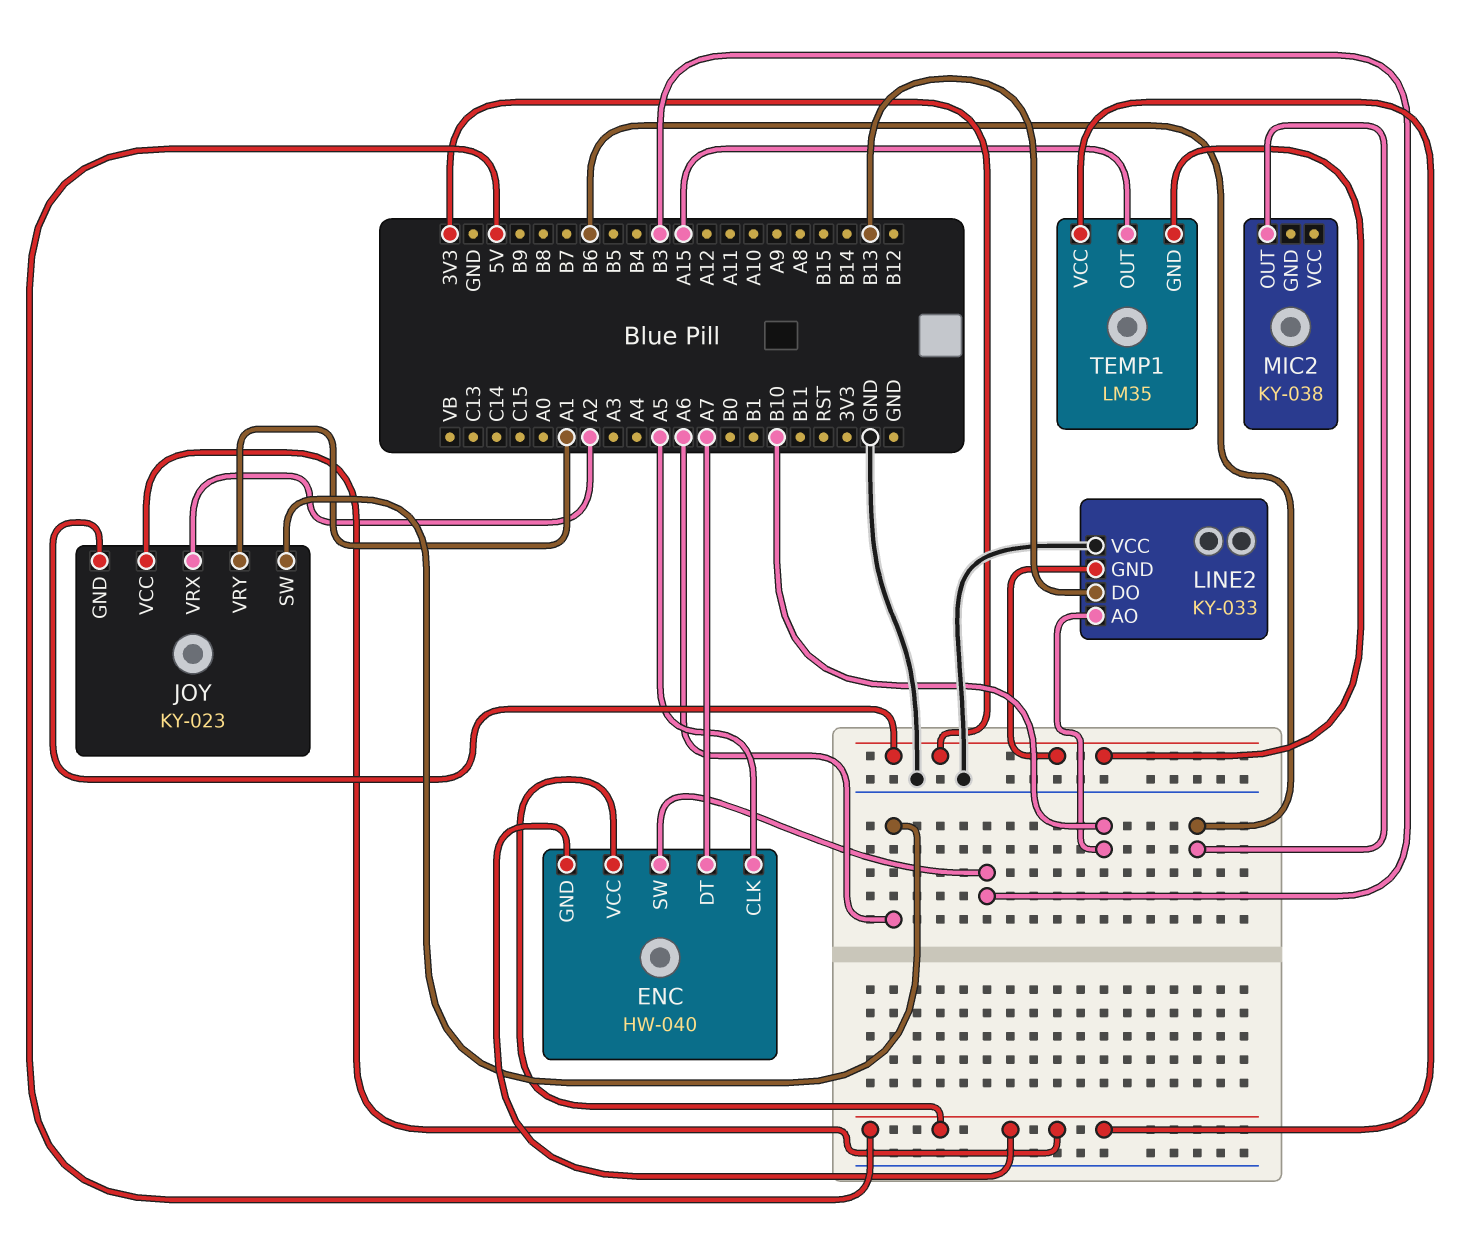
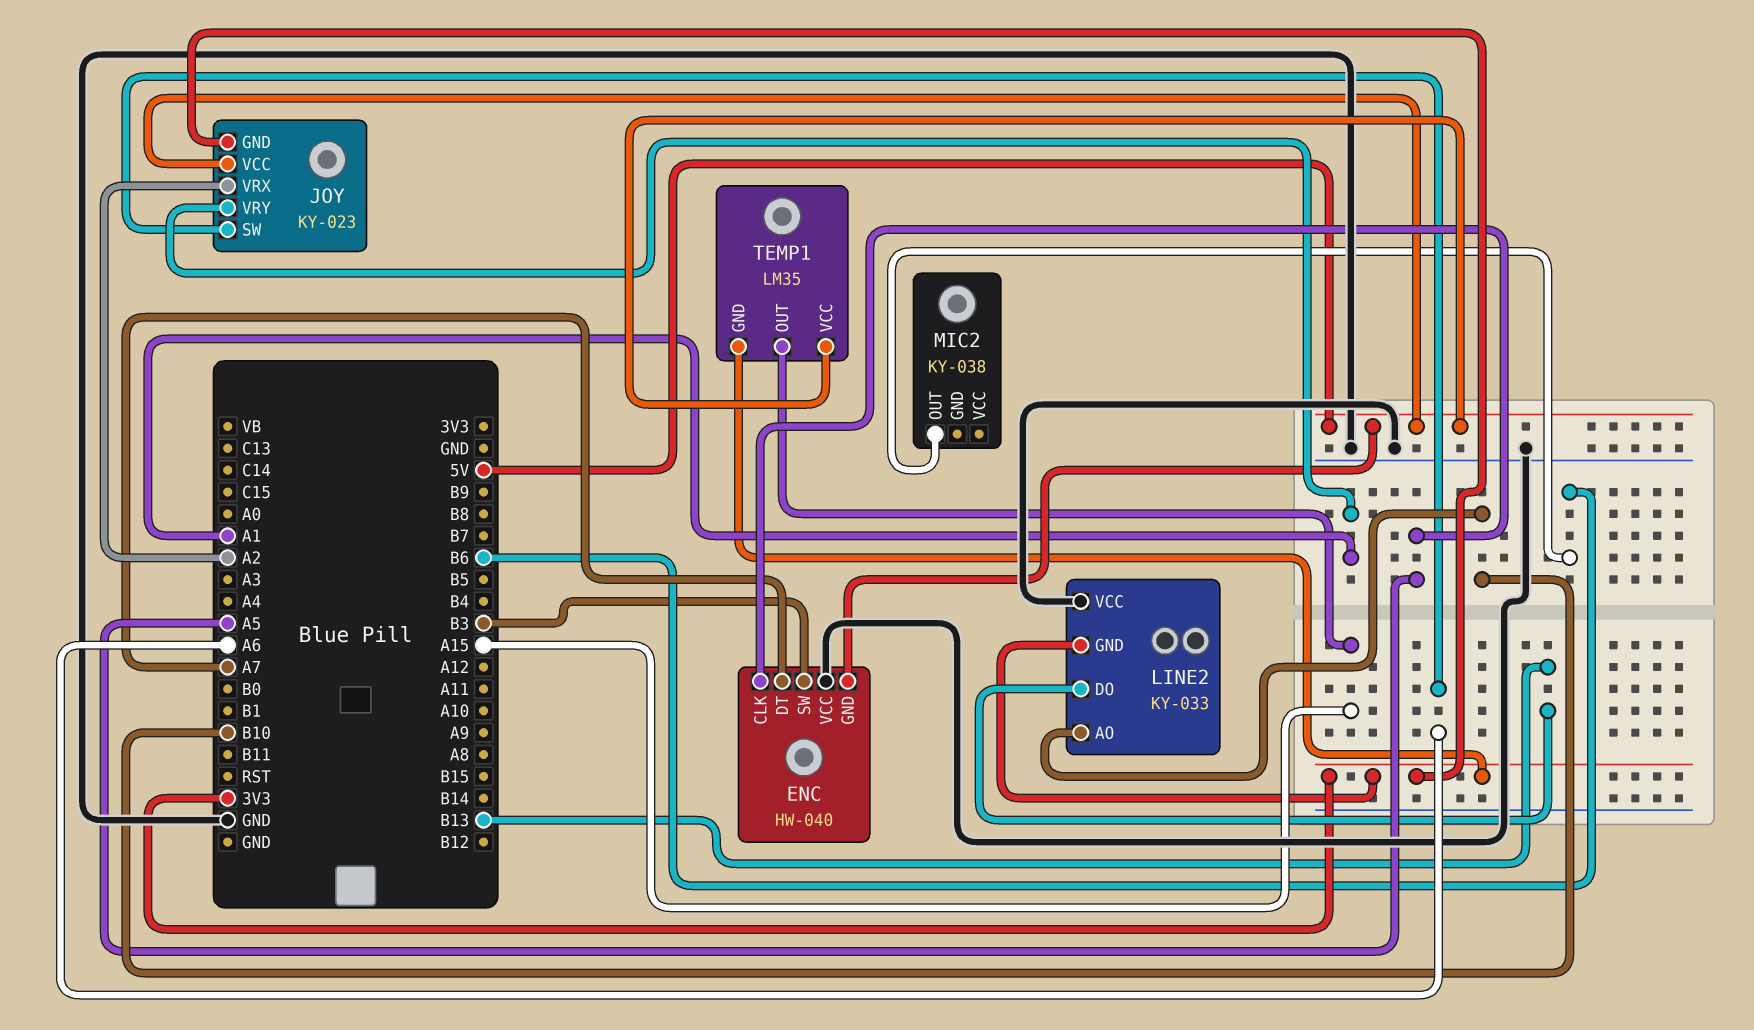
ENC pin VCC: 5V -> GND

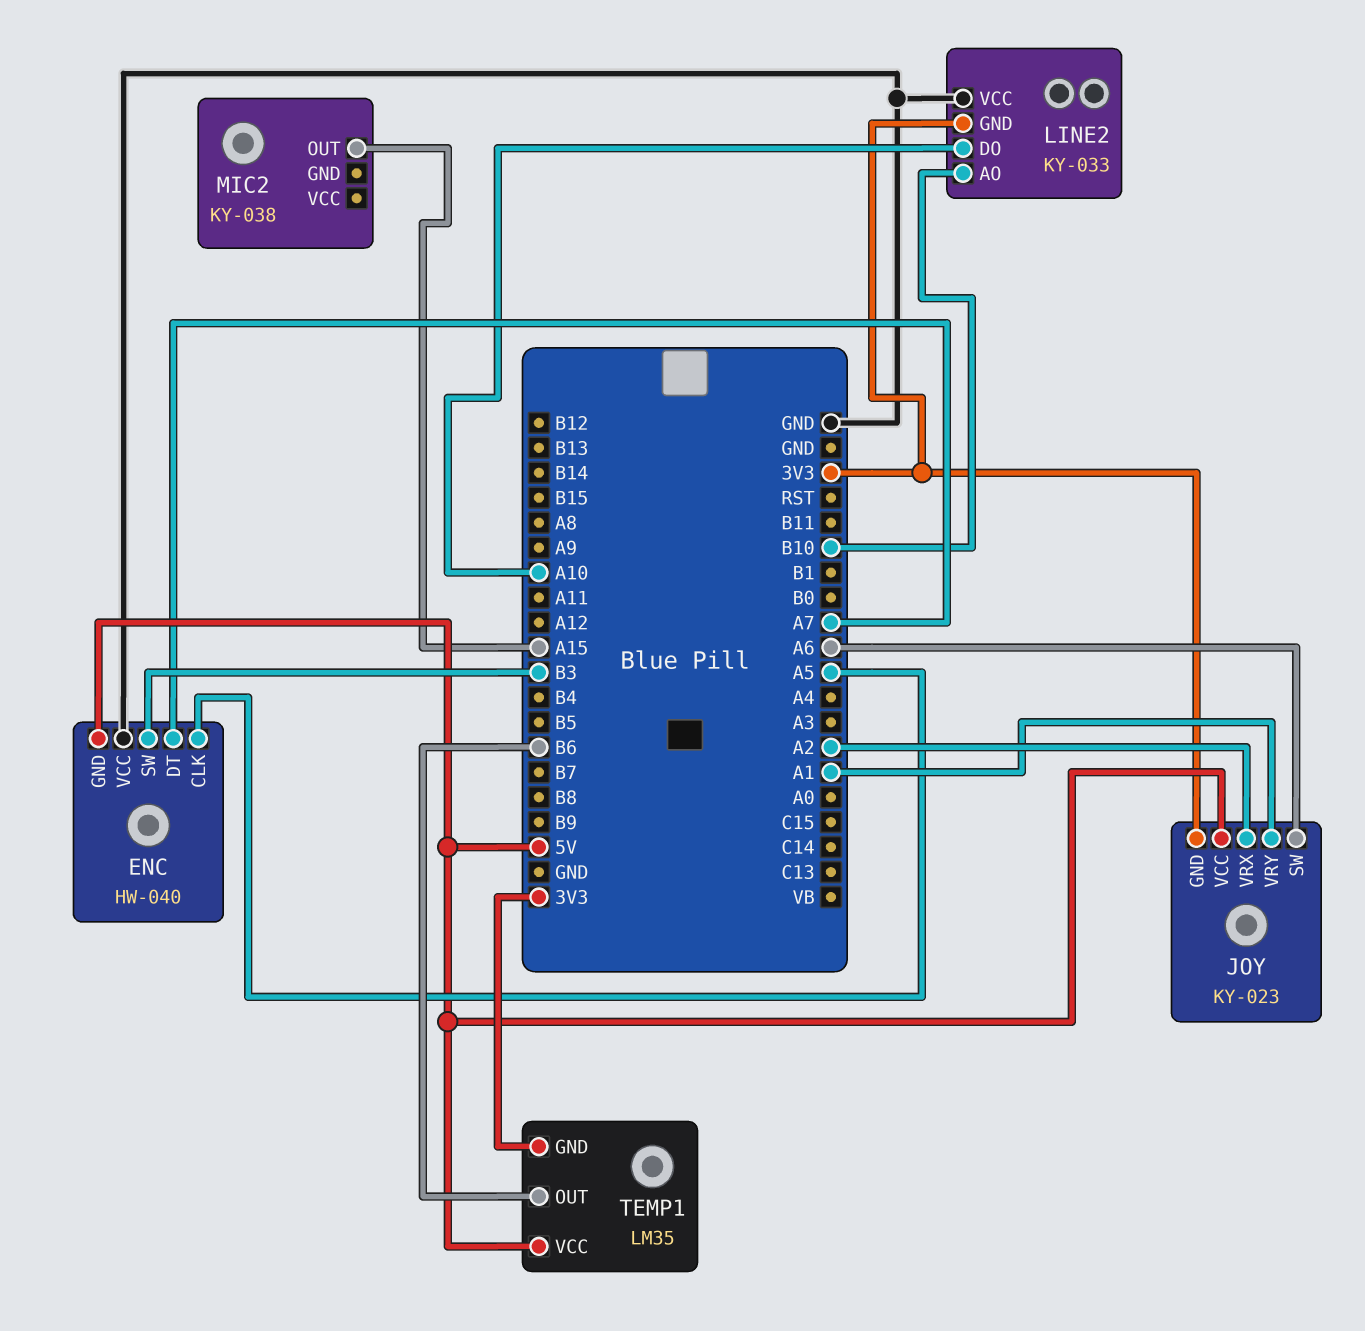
LINE2 pin DO: B13 -> A10
MIC2 pin OUT: B6 -> A15
TEMP1 pin OUT: A15 -> B6

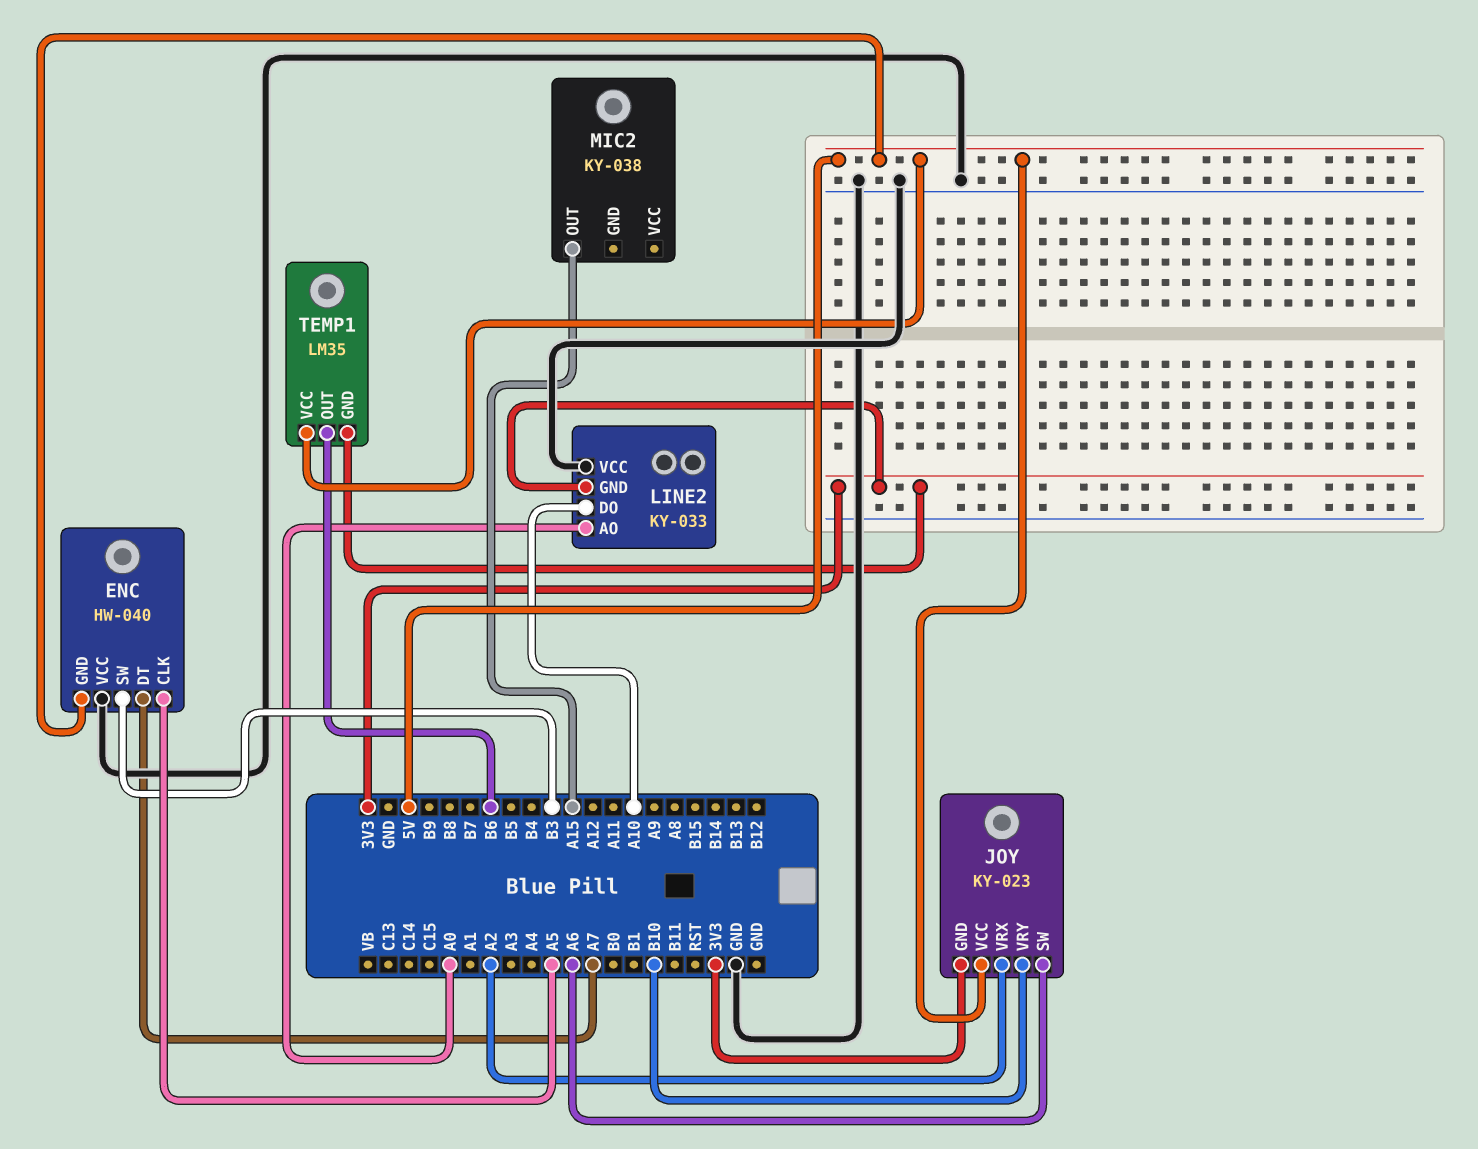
JOY pin VRY: A1 -> B10
LINE2 pin AO: B10 -> A0

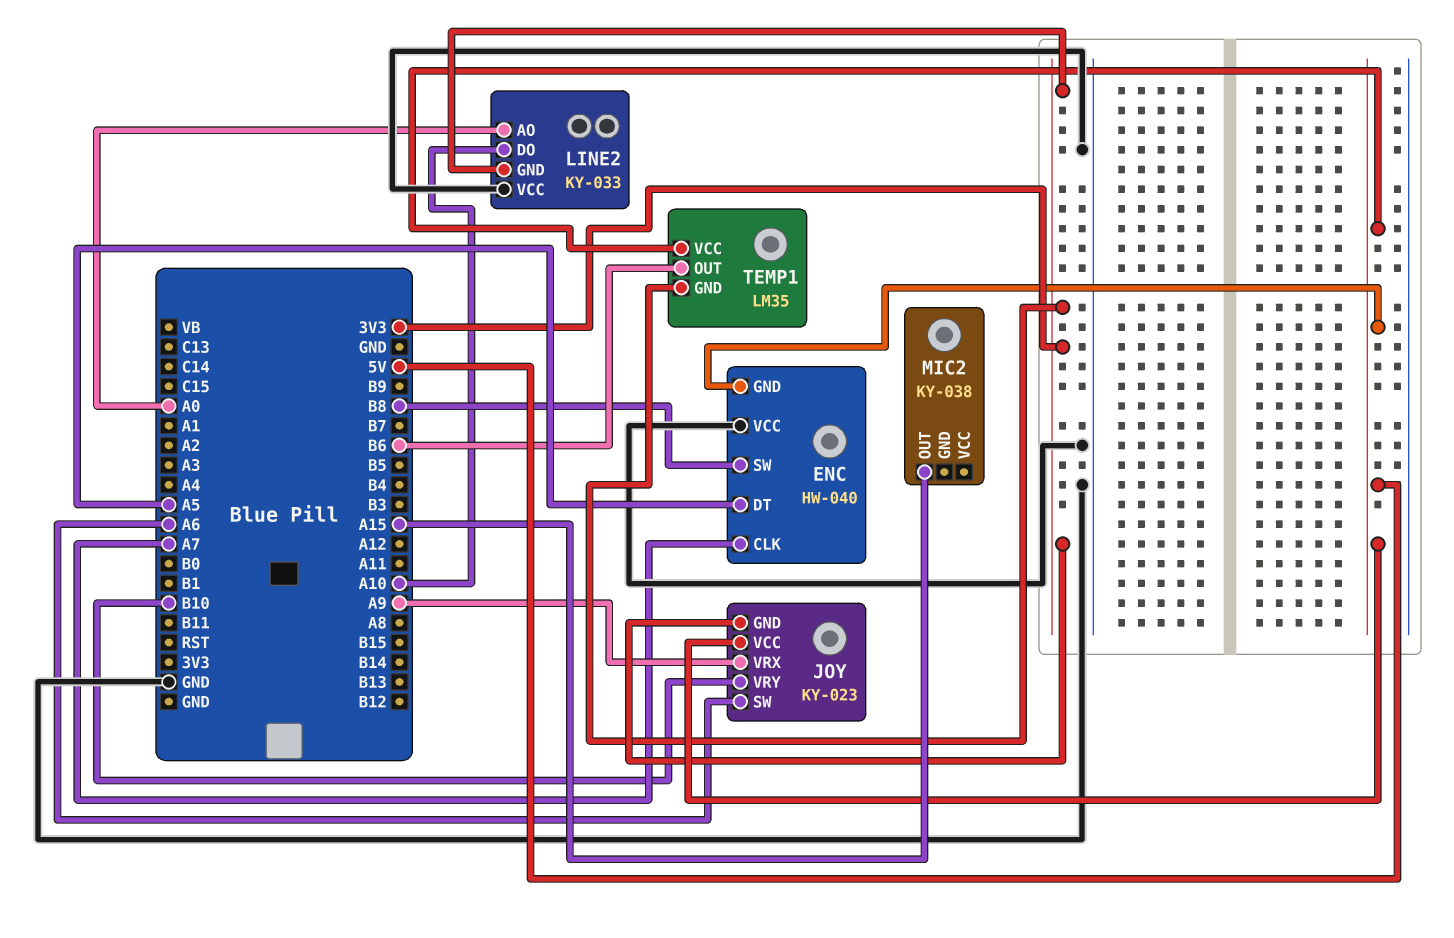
ENC pin CLK: A5 -> A7
ENC pin DT: A7 -> A5
ENC pin SW: B3 -> B8
JOY pin VRX: A2 -> A9

